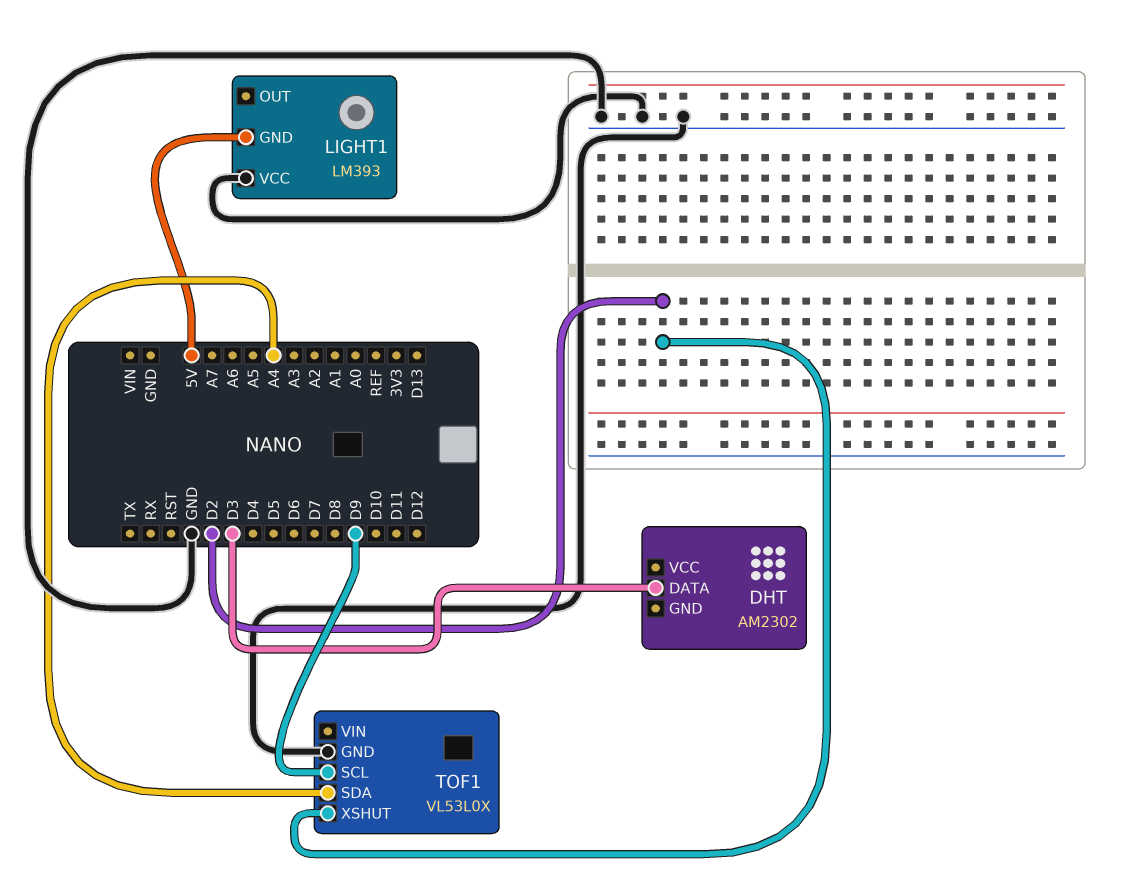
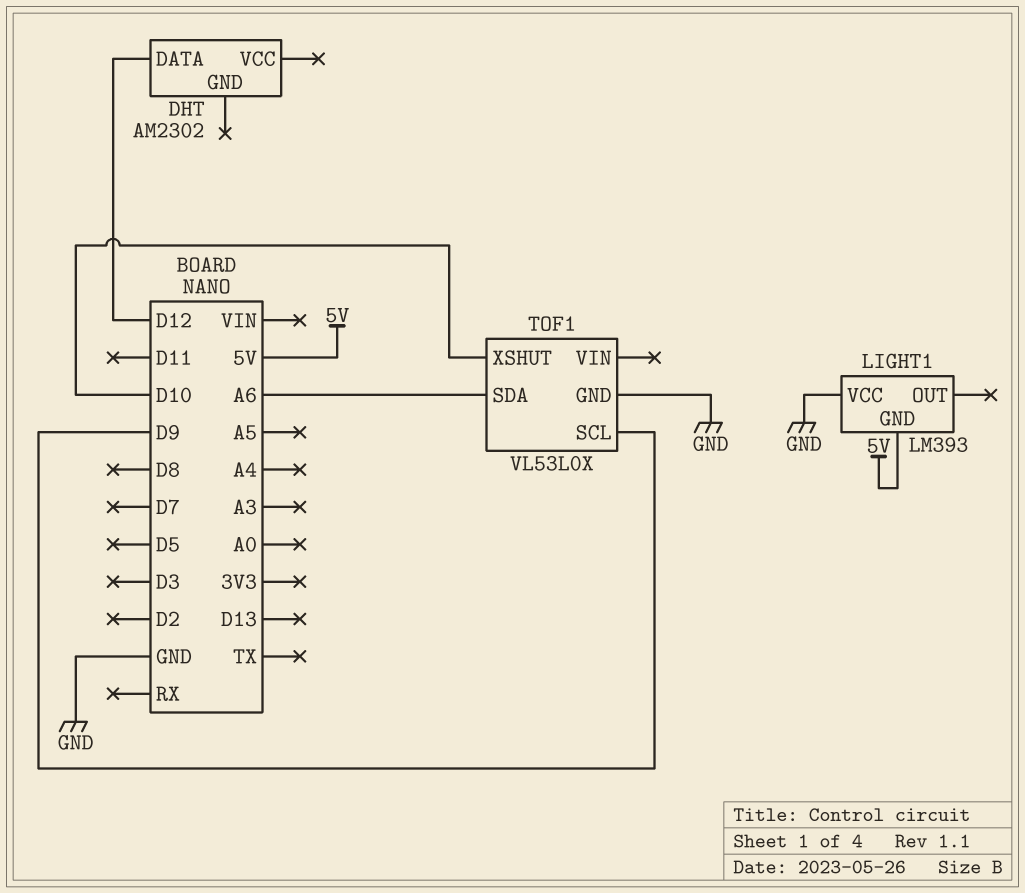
DHT pin DATA: D3 -> D12
TOF1 pin SDA: A4 -> A6
TOF1 pin XSHUT: D2 -> D10

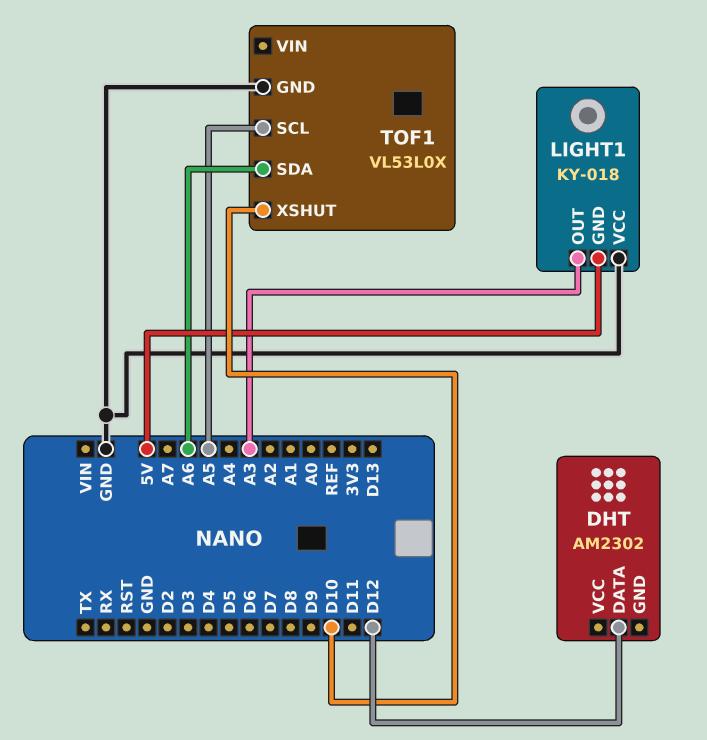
LIGHT1: LM393 -> KY-018
LIGHT1 pin OUT: none -> A3
TOF1 pin SCL: D9 -> A5

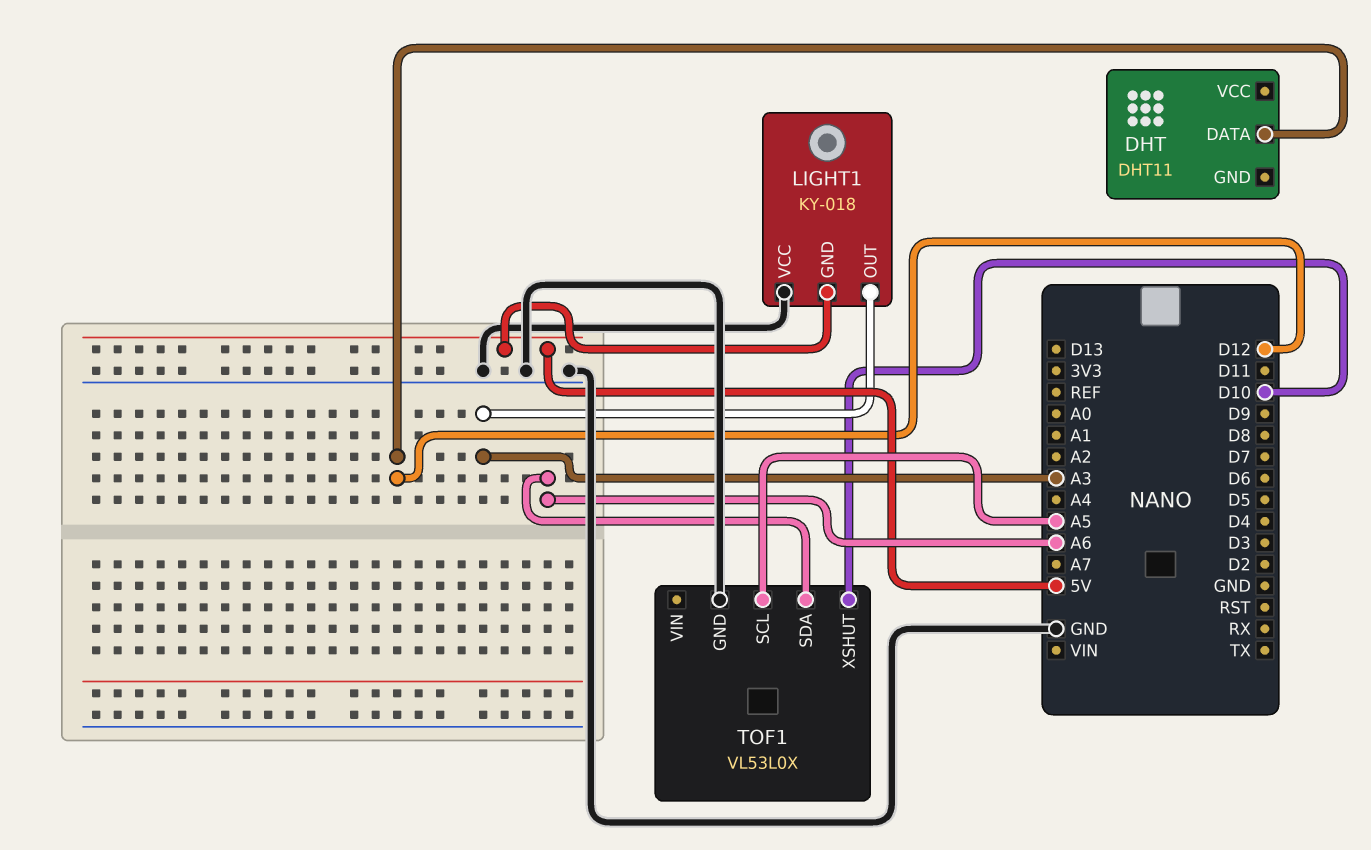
DHT: AM2302 -> DHT11

